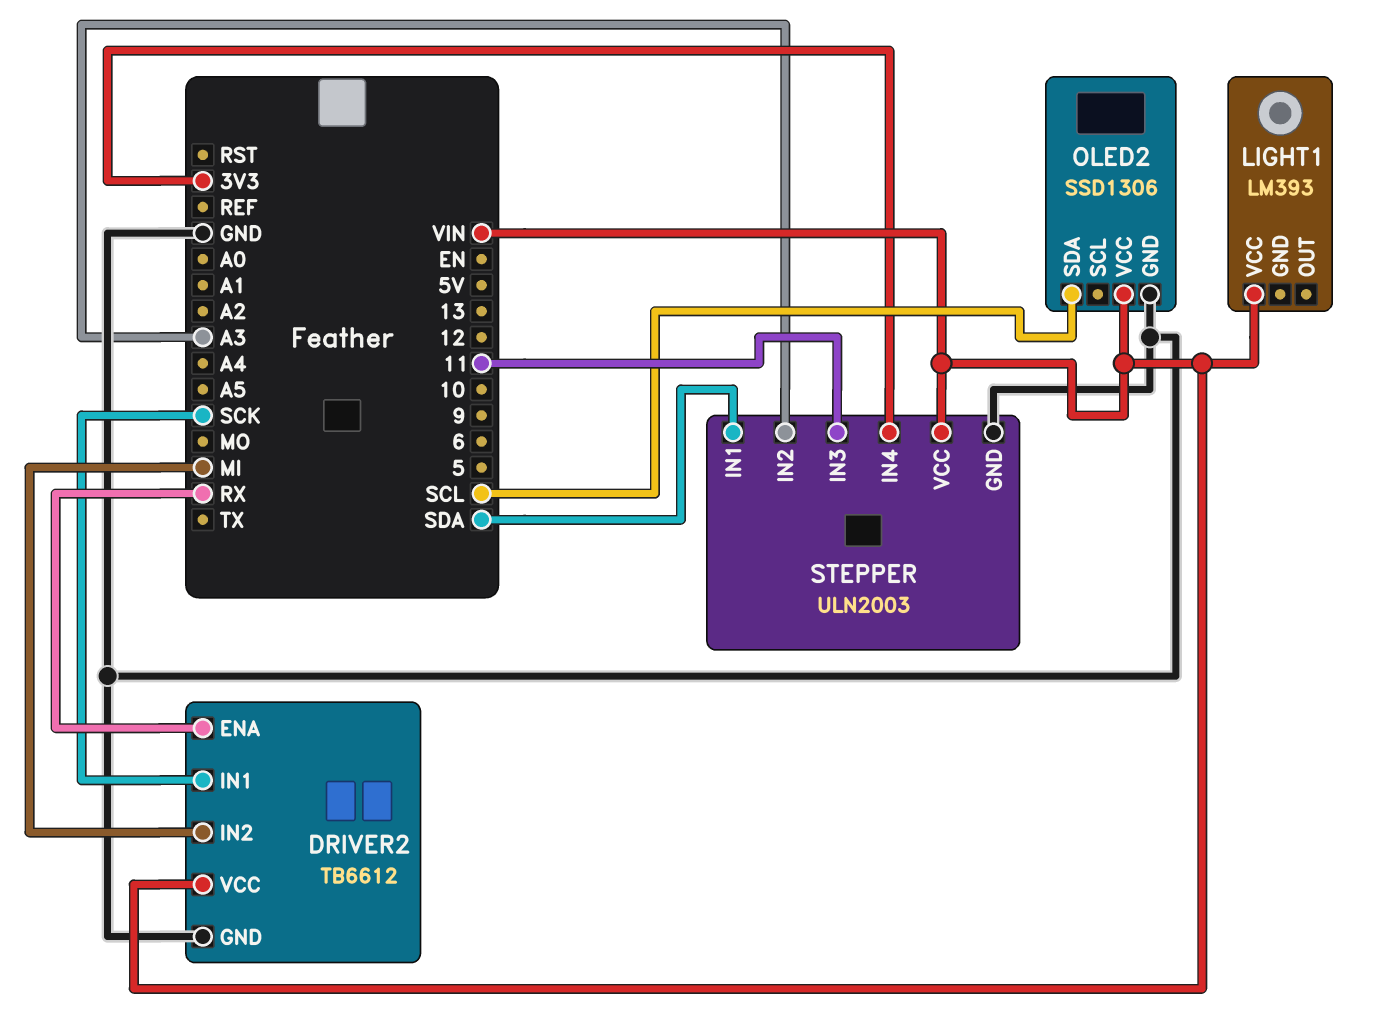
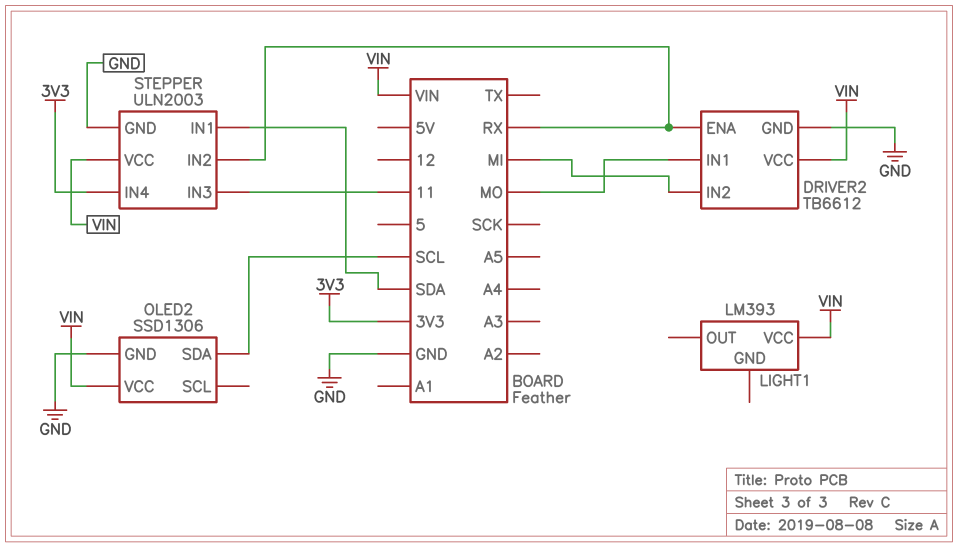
DRIVER2 pin IN1: SCK -> MO
STEPPER pin IN2: A3 -> RX

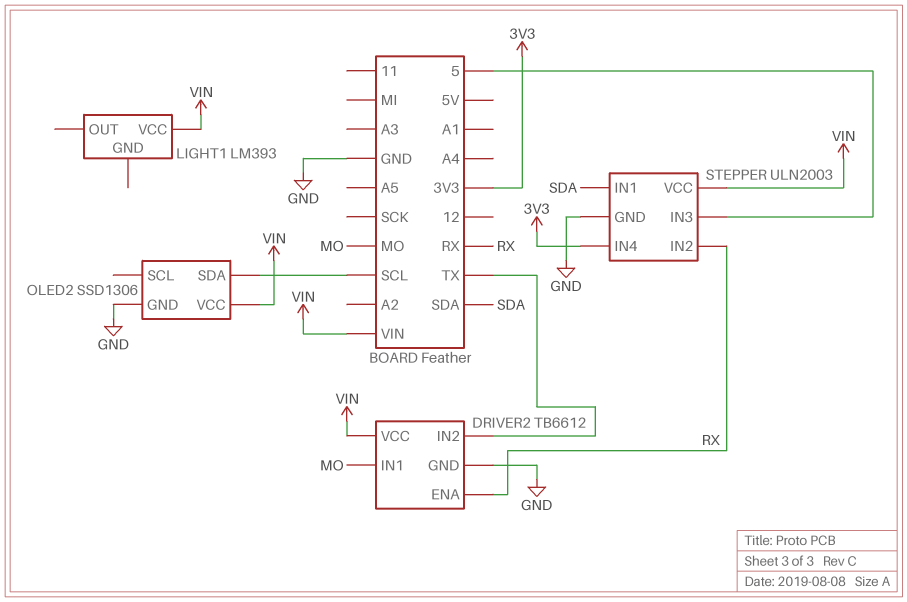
DRIVER2 pin IN2: MI -> TX
STEPPER pin IN3: 11 -> 5

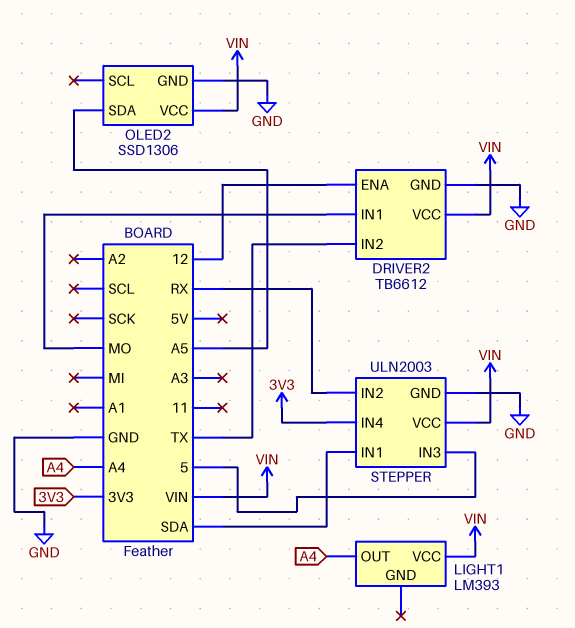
DRIVER2 pin ENA: RX -> 12
LIGHT1 pin OUT: none -> A4
OLED2 pin SDA: SCL -> A5

